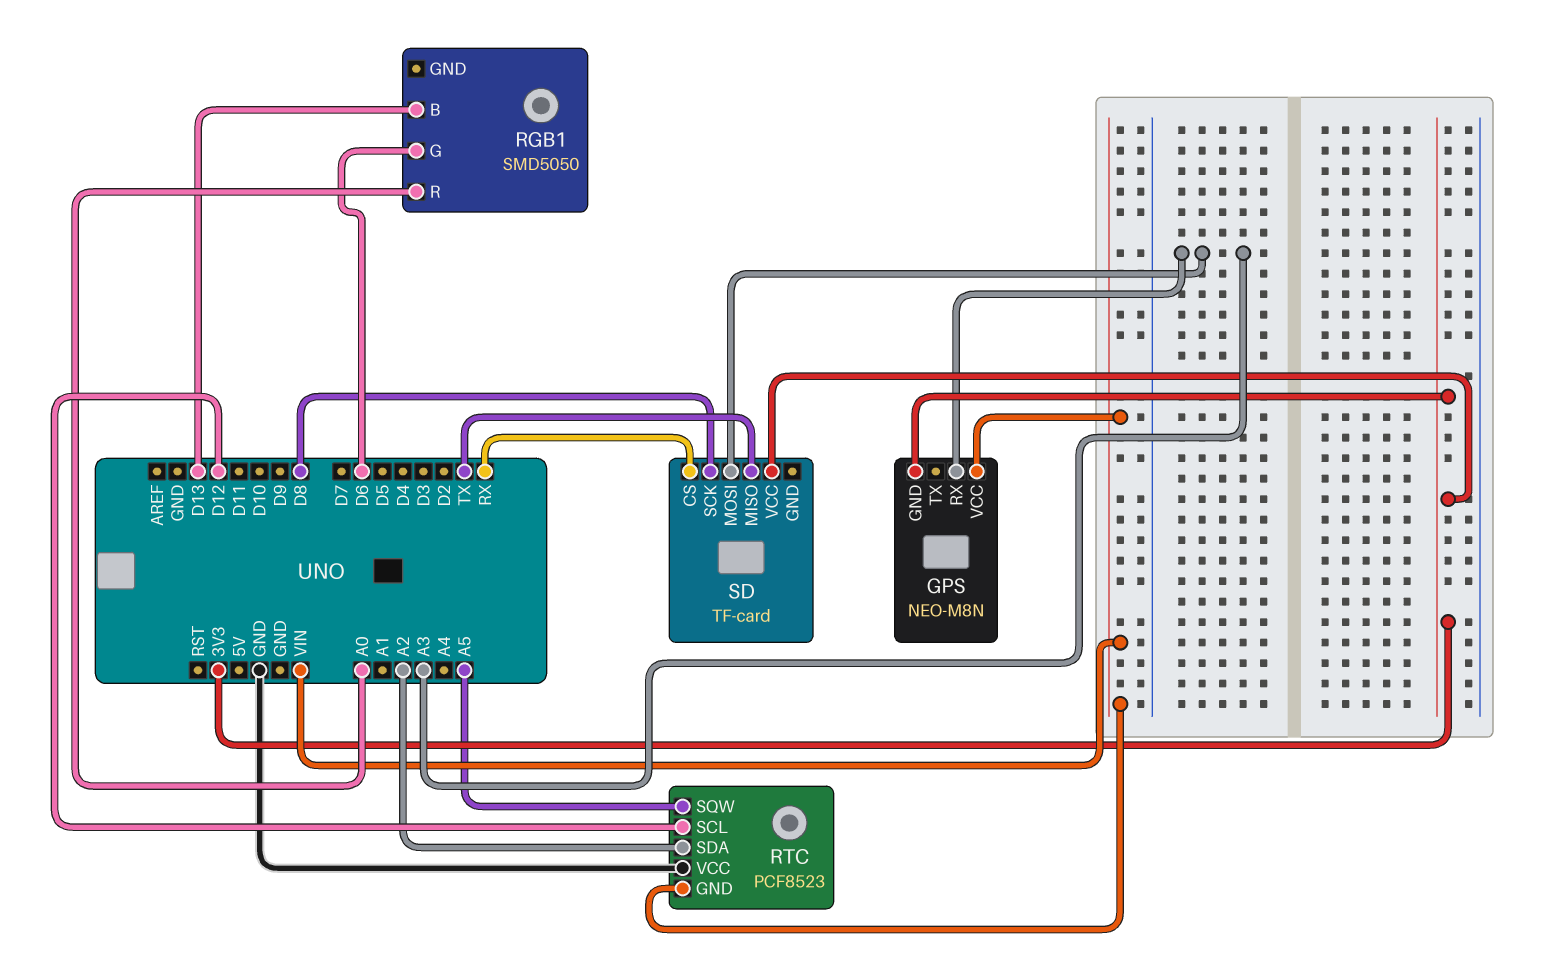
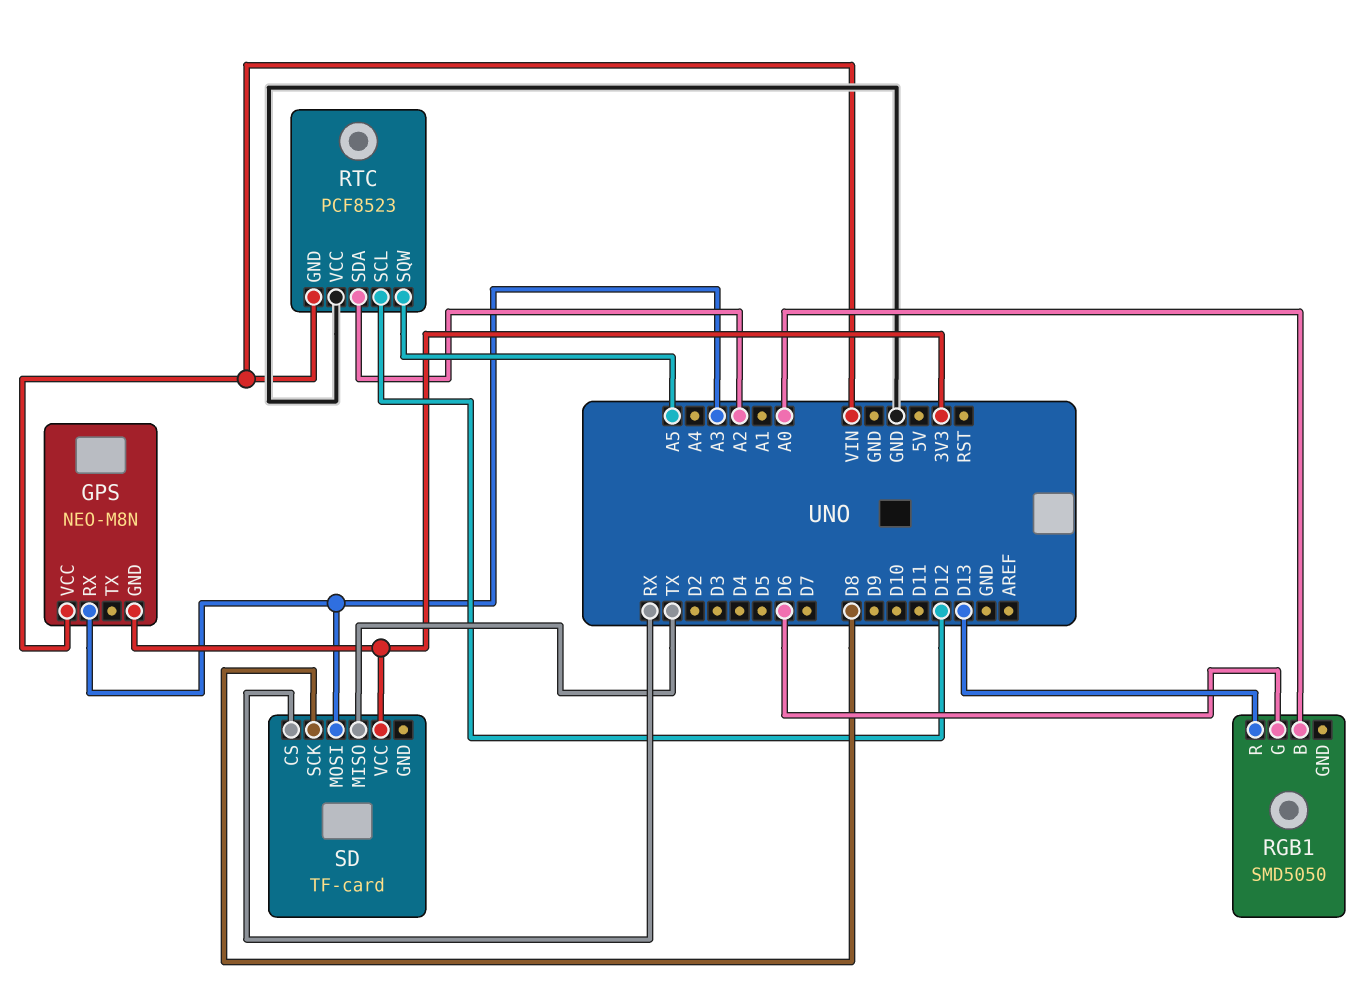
RGB1 pin B: D13 -> A0
RGB1 pin R: A0 -> D13

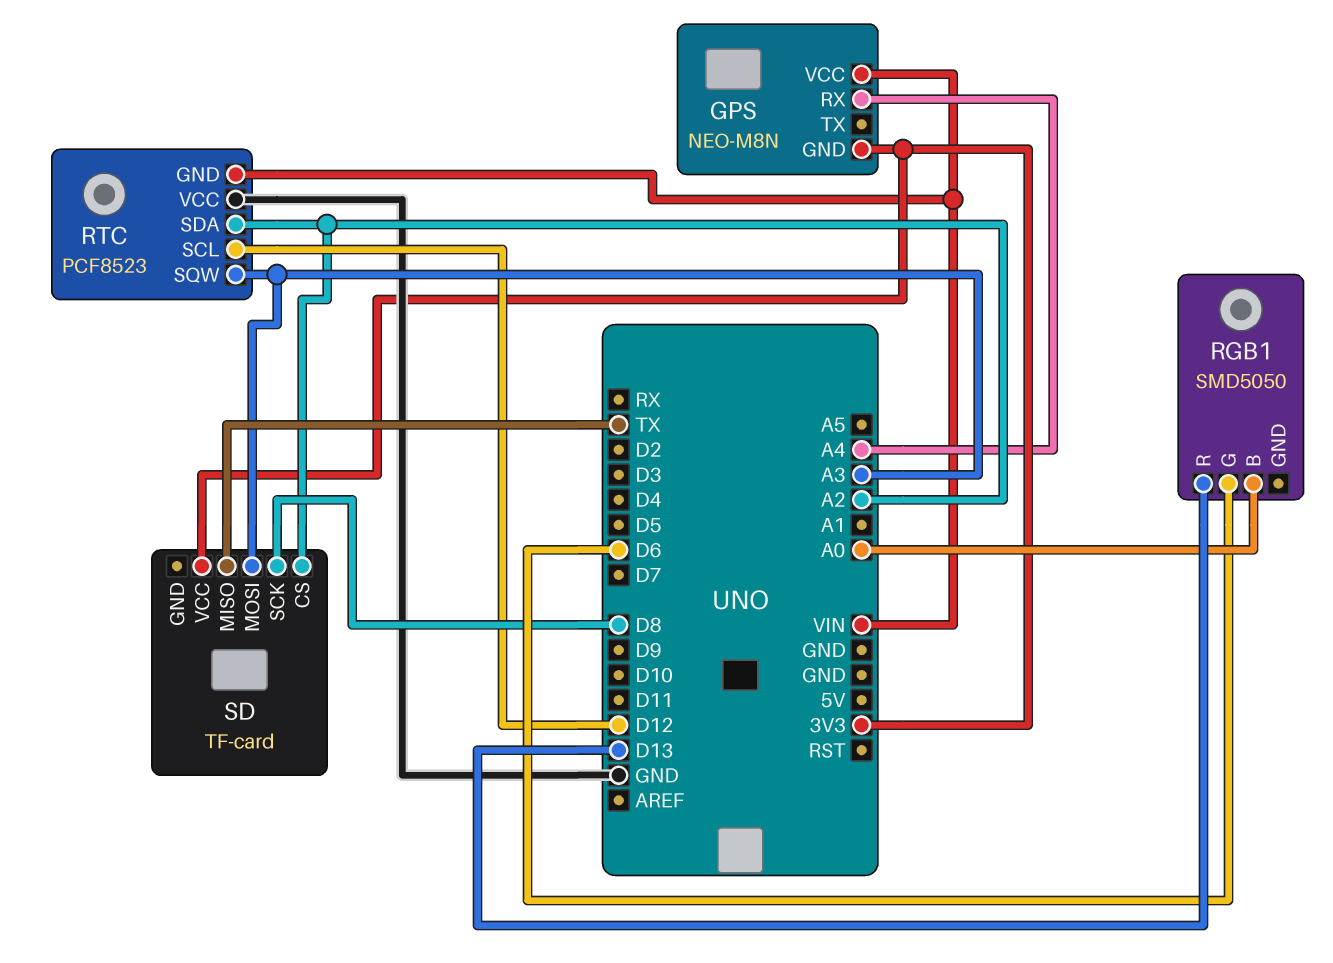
GPS pin RX: A3 -> A4
RTC pin SQW: A5 -> A3
SD pin CS: RX -> A2

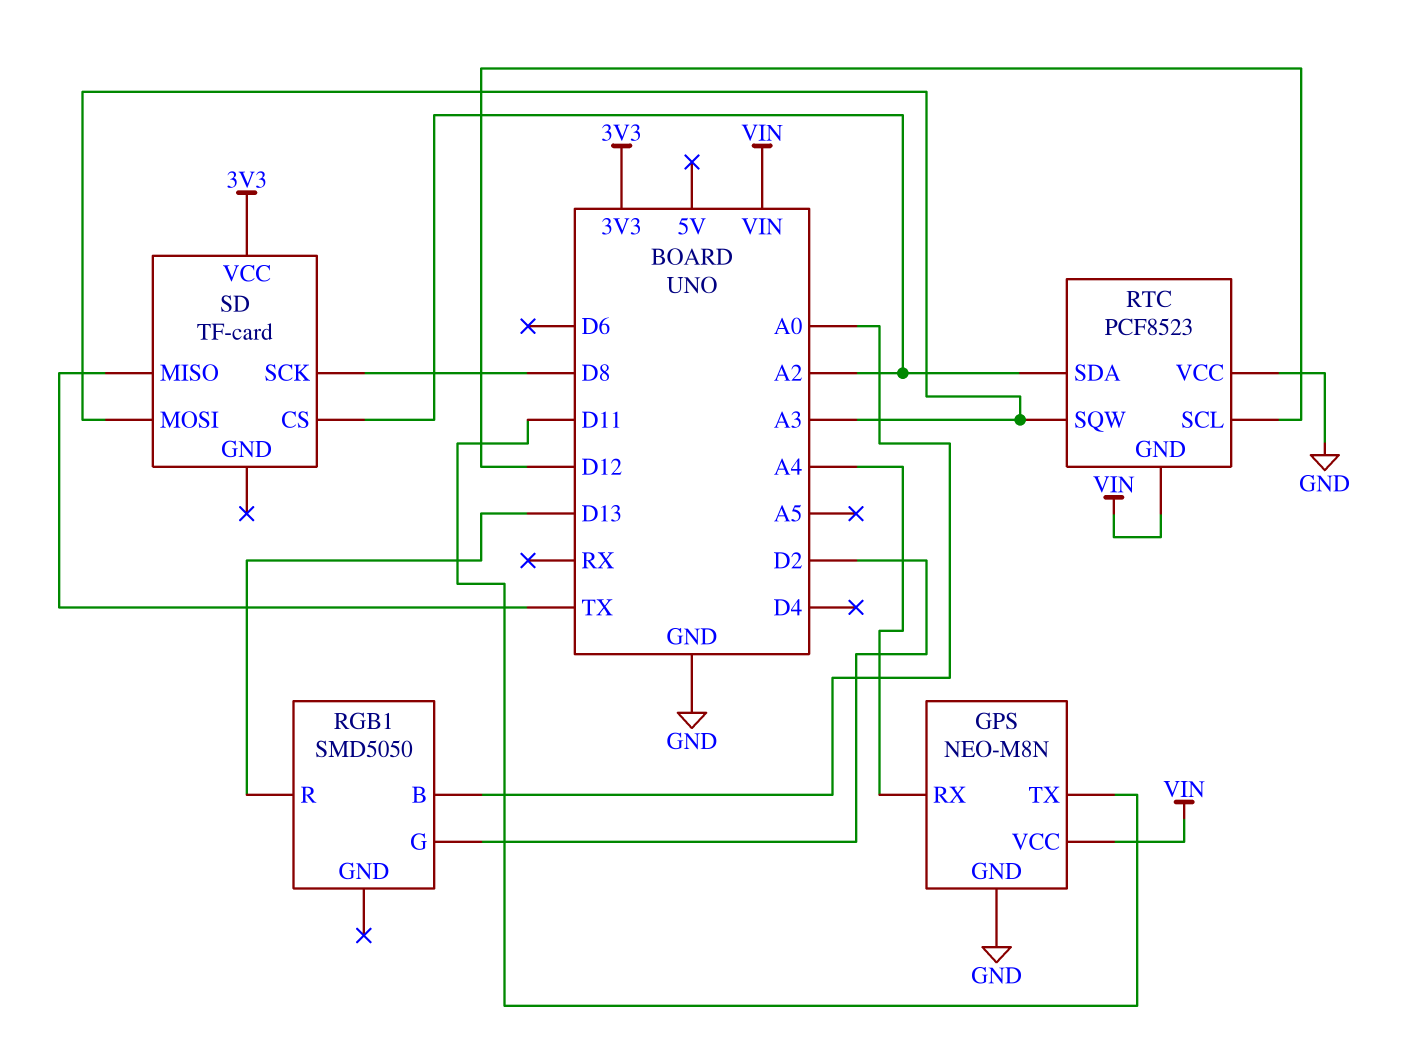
GPS pin GND: 3V3 -> GND
GPS pin TX: none -> D11
RGB1 pin G: D6 -> D2

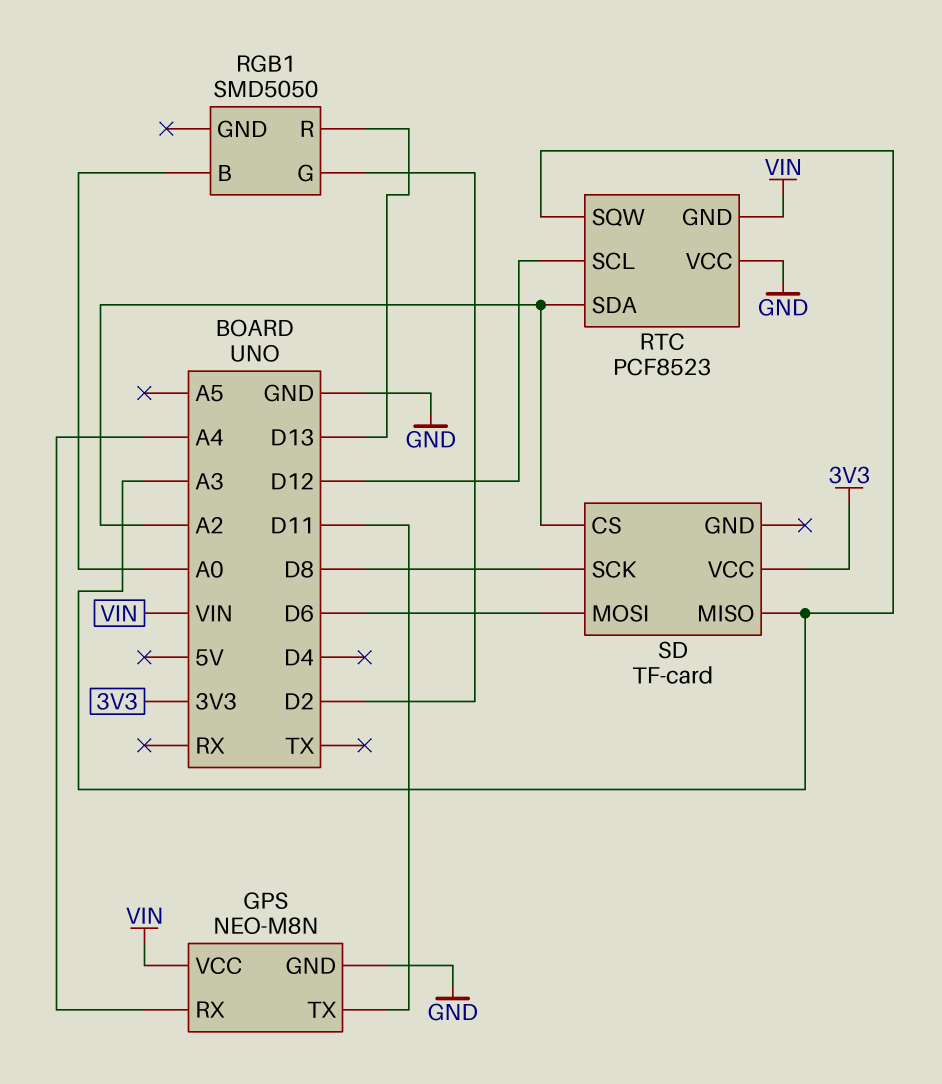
SD pin MISO: TX -> A3
SD pin MOSI: A3 -> D6

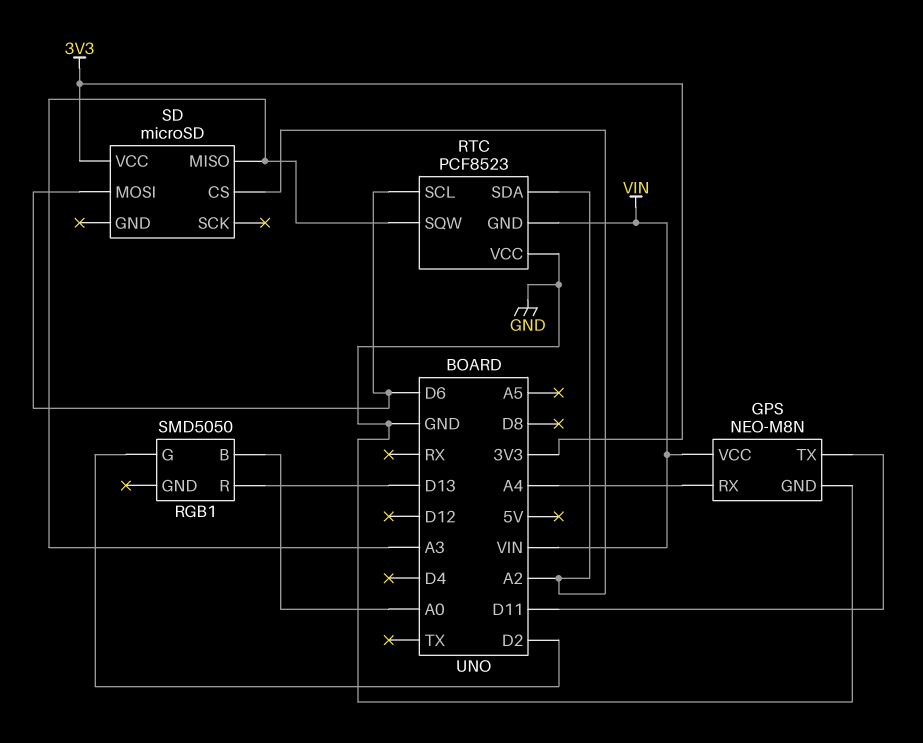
RTC pin SCL: D12 -> D6
SD: TF-card -> microSD
SD pin SCK: D8 -> none

